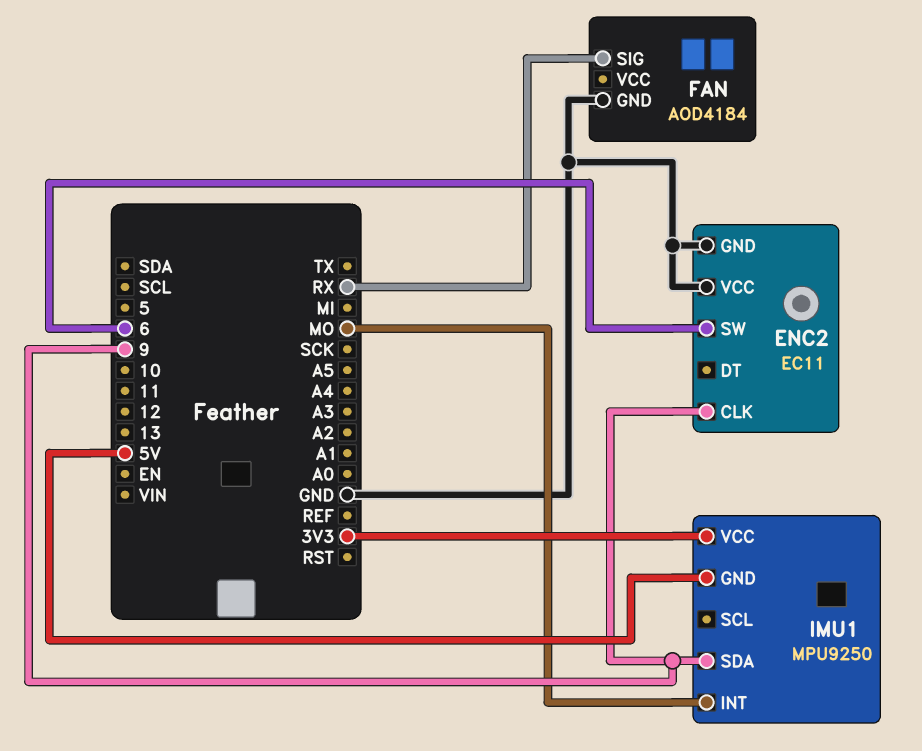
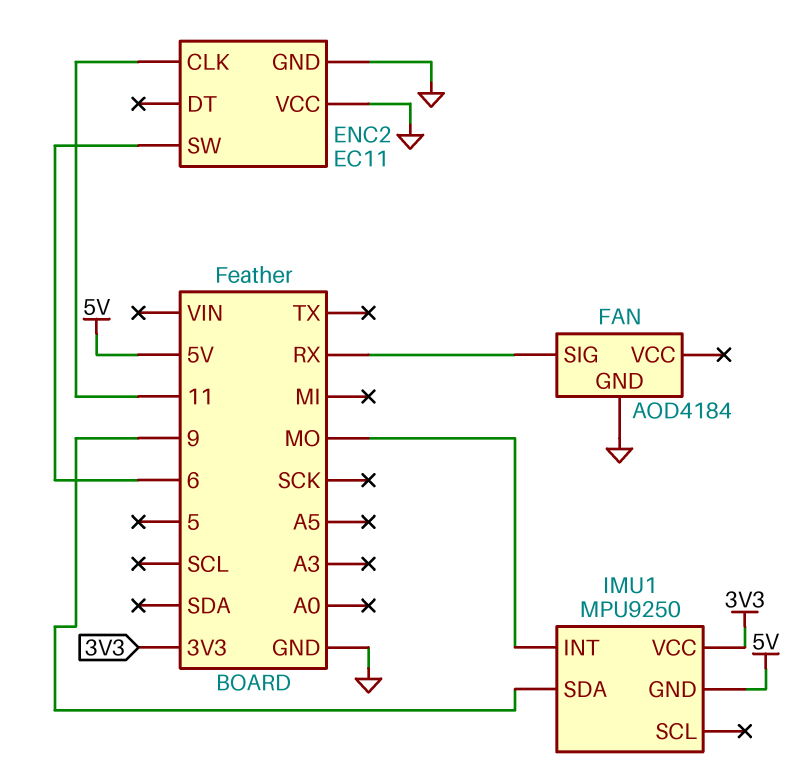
ENC2 pin CLK: 9 -> 11

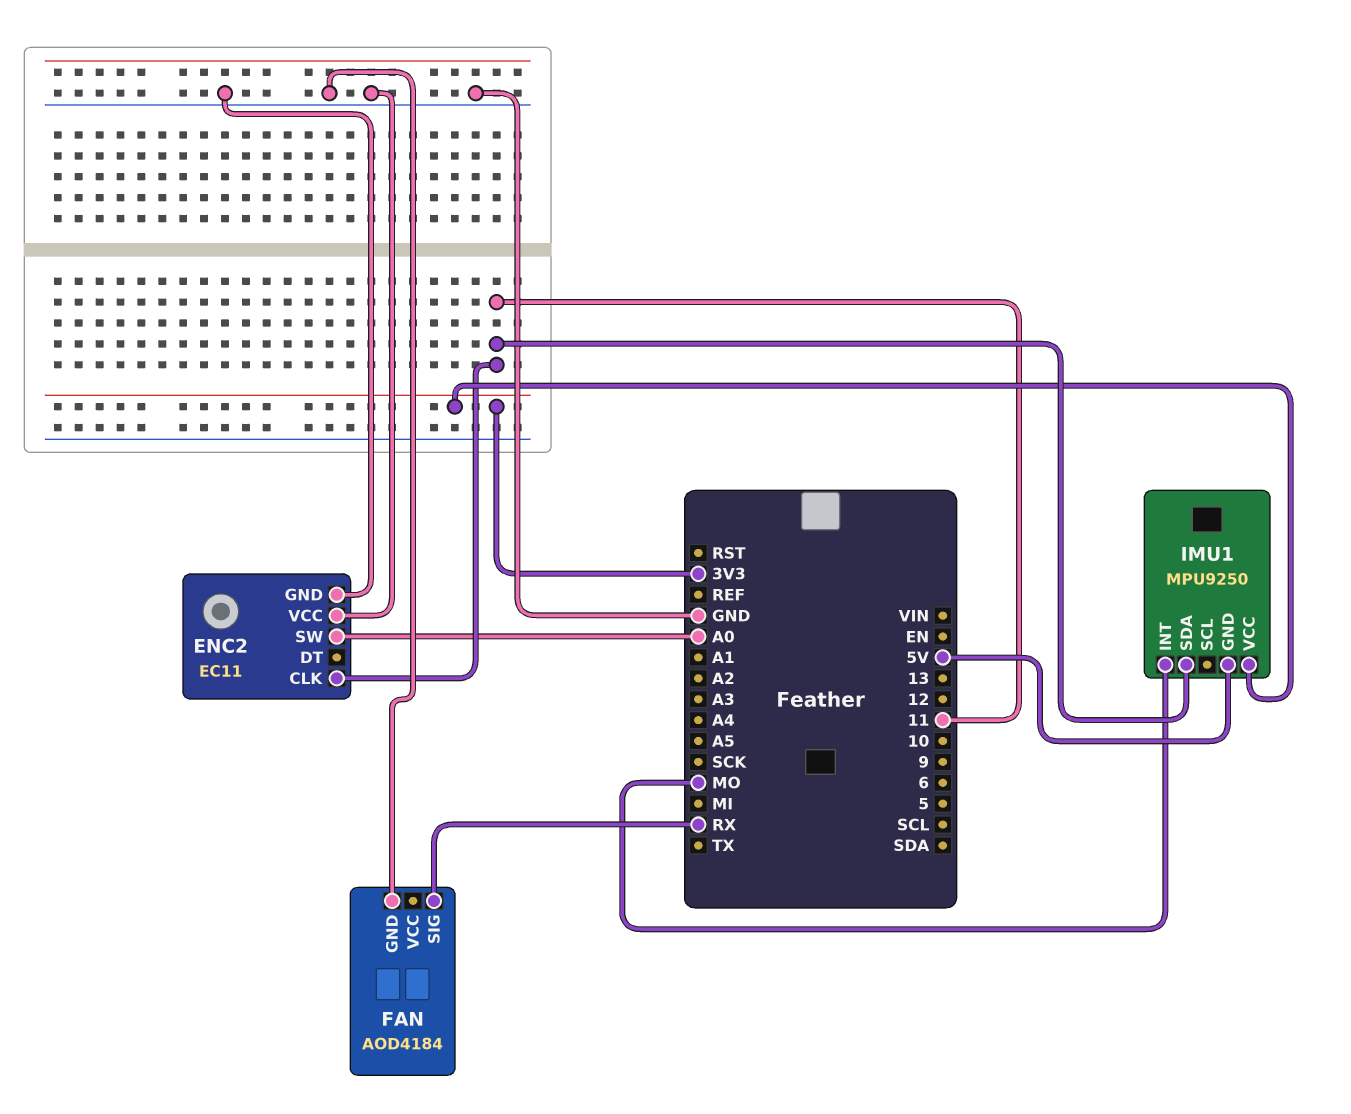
ENC2 pin SW: 6 -> A0
IMU1 pin SDA: 9 -> 11

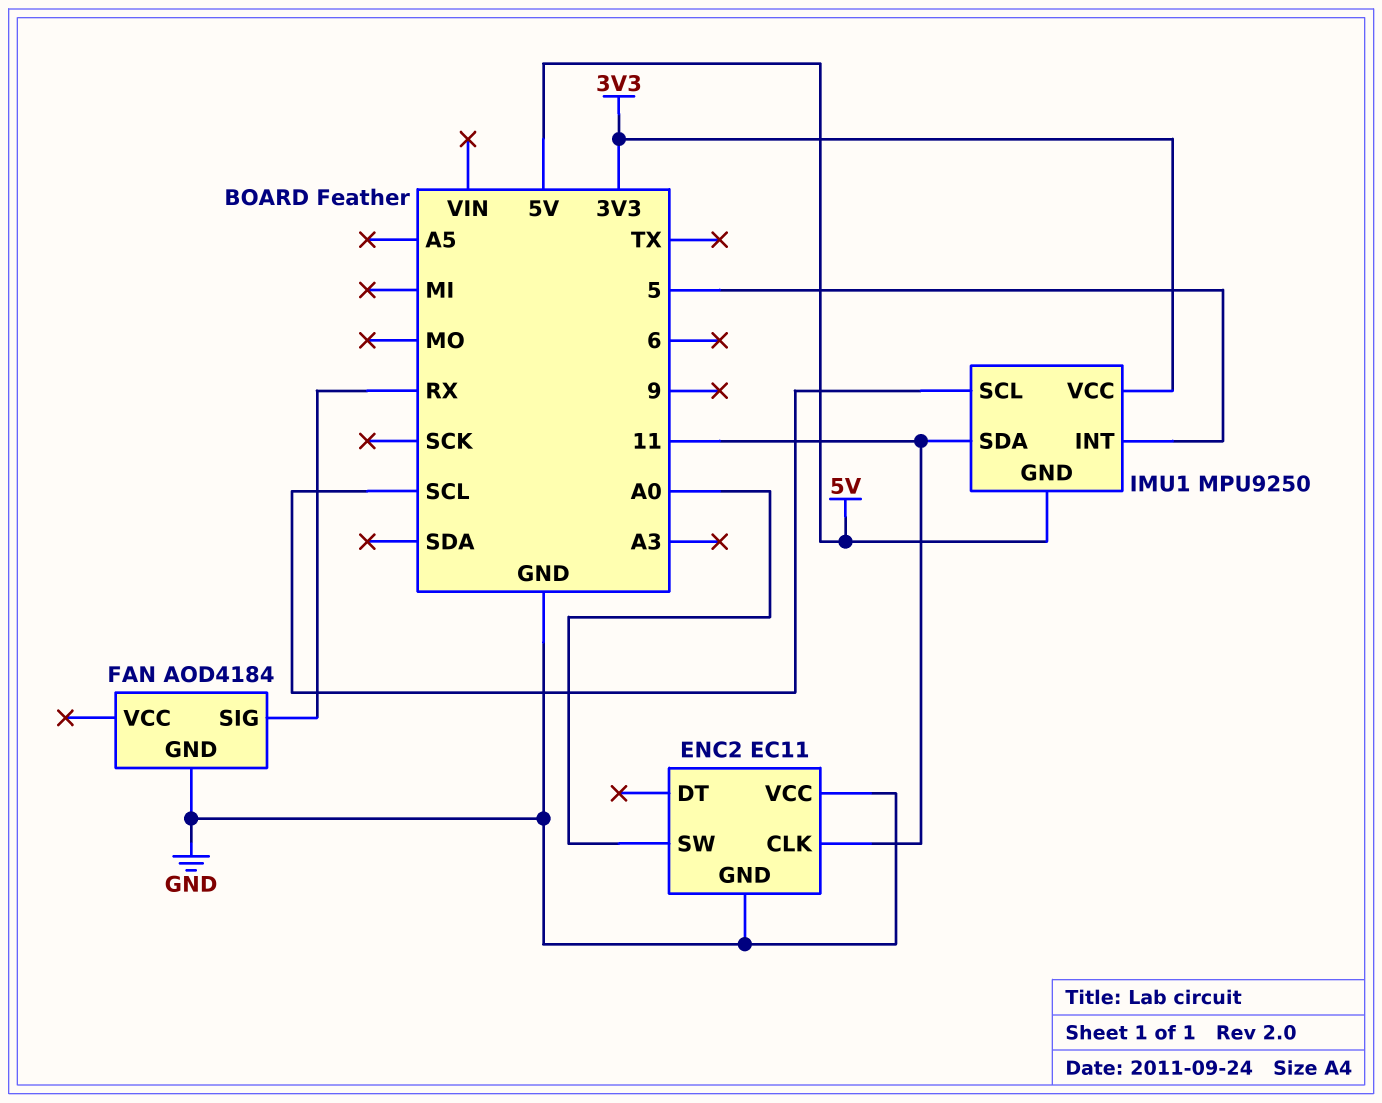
IMU1 pin INT: MO -> 5
IMU1 pin SCL: none -> SCL

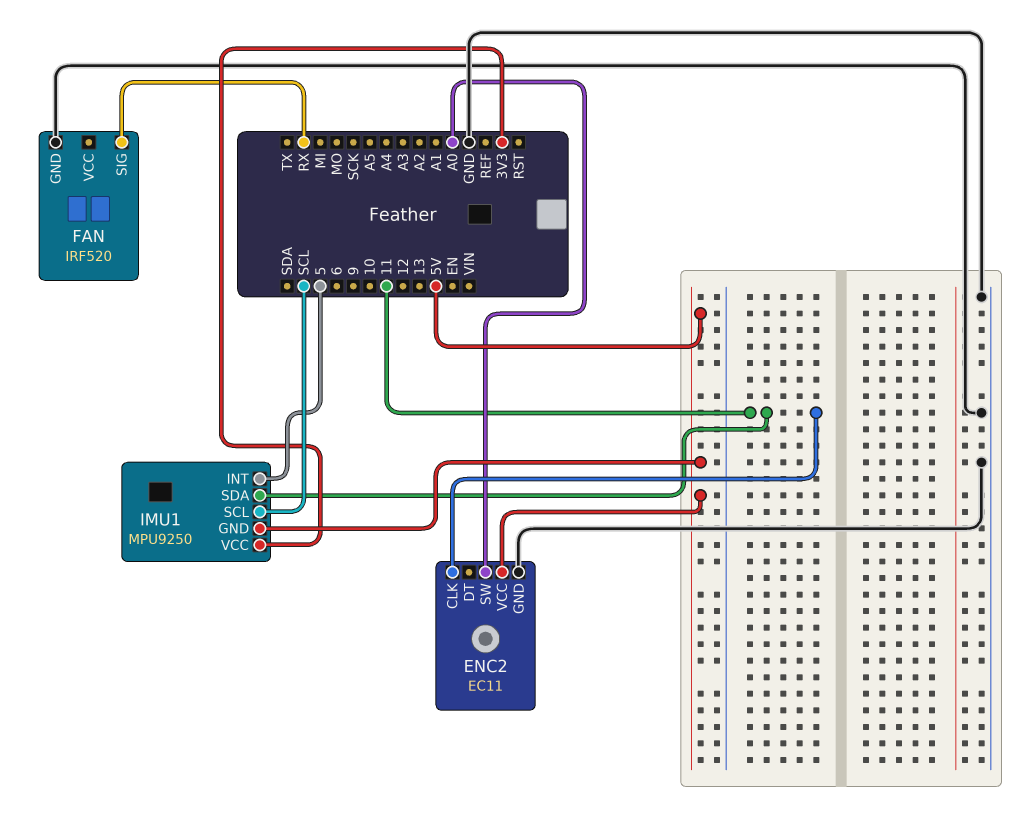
ENC2 pin VCC: GND -> 5V
FAN: AOD4184 -> IRF520

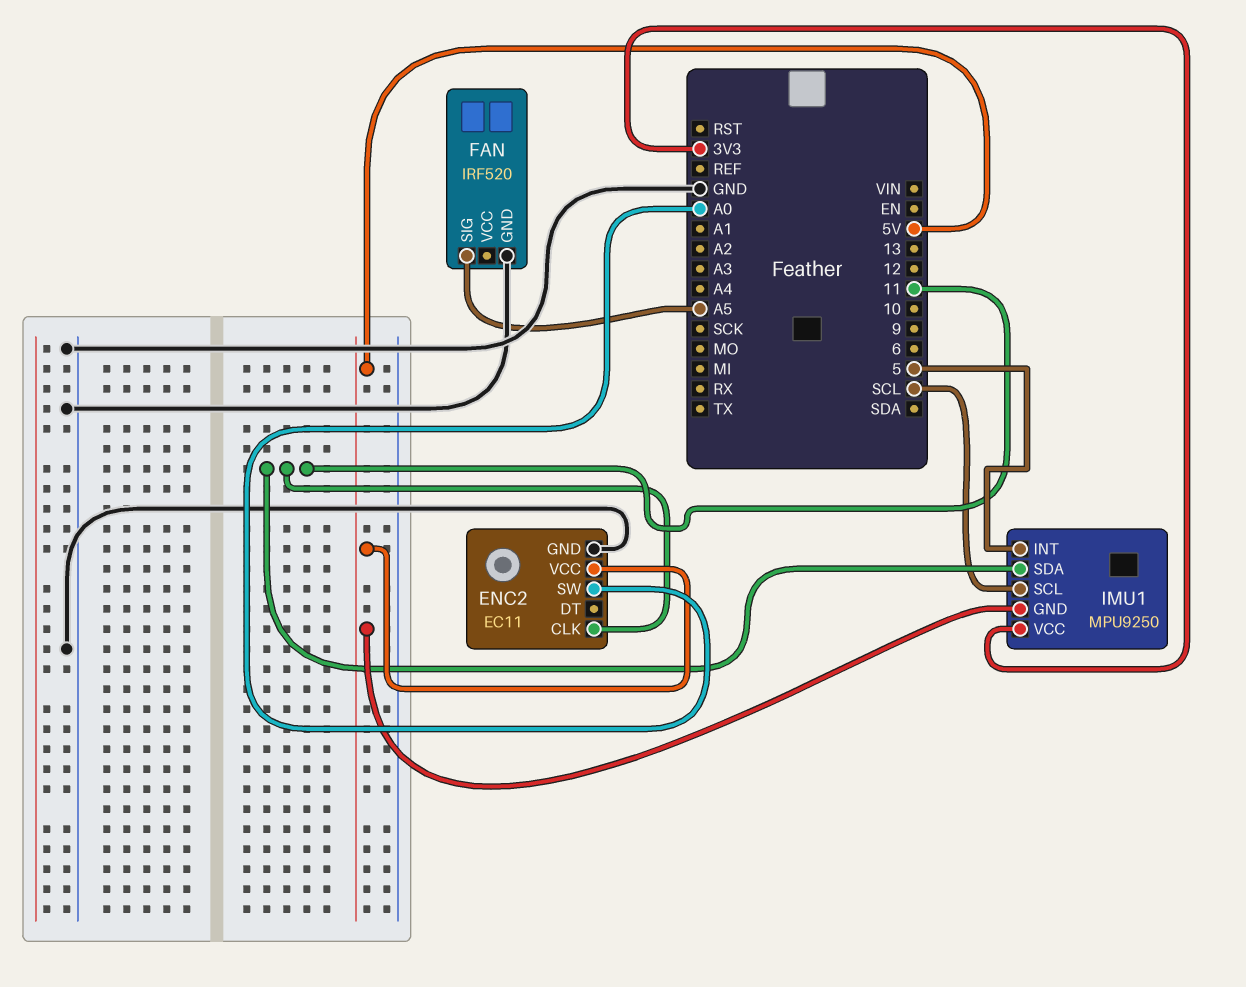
FAN pin SIG: RX -> A5

